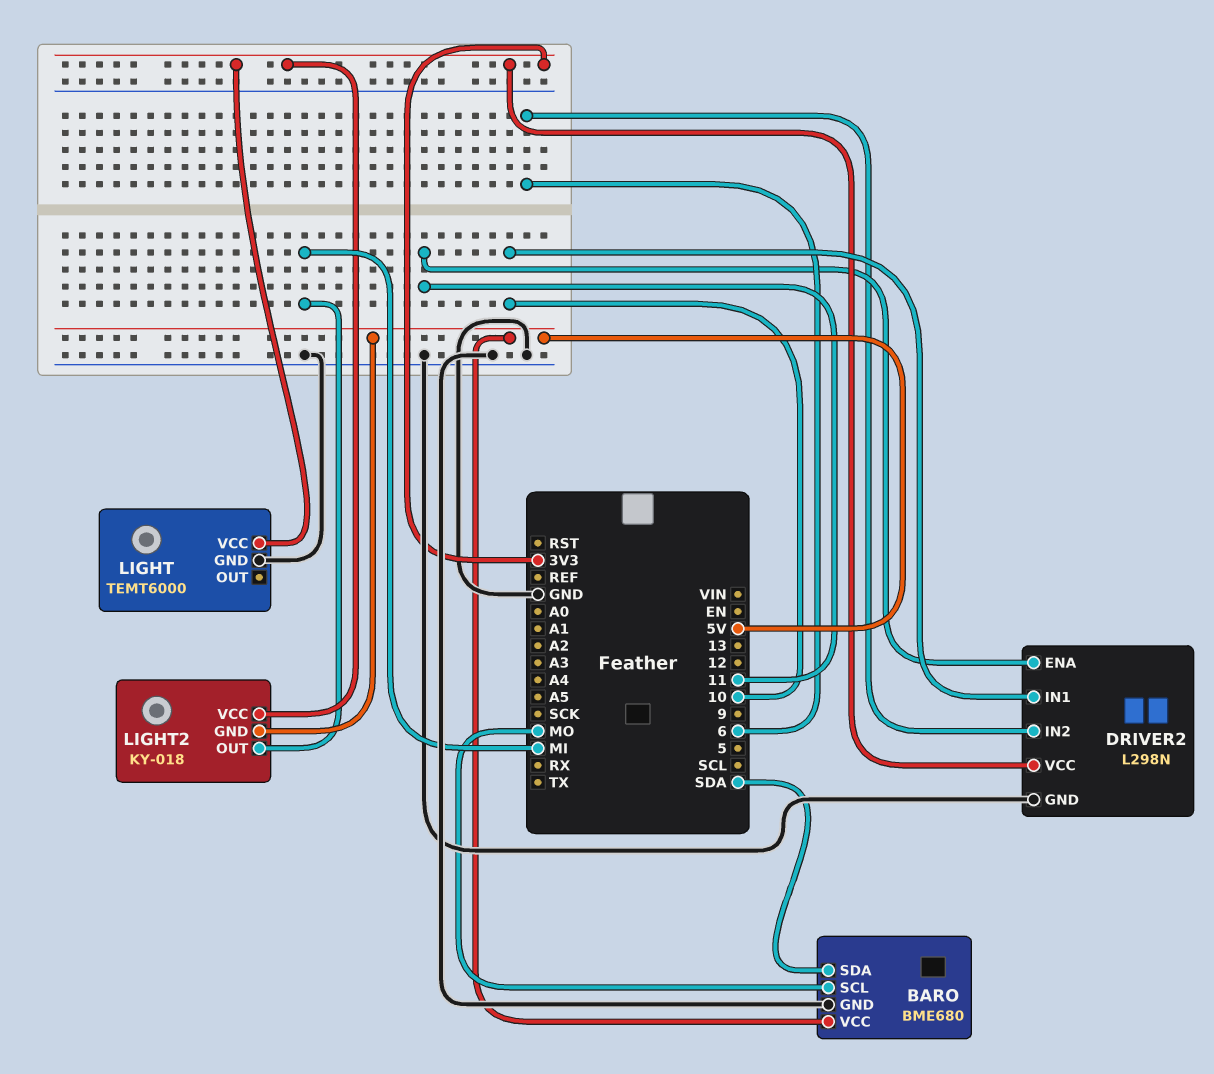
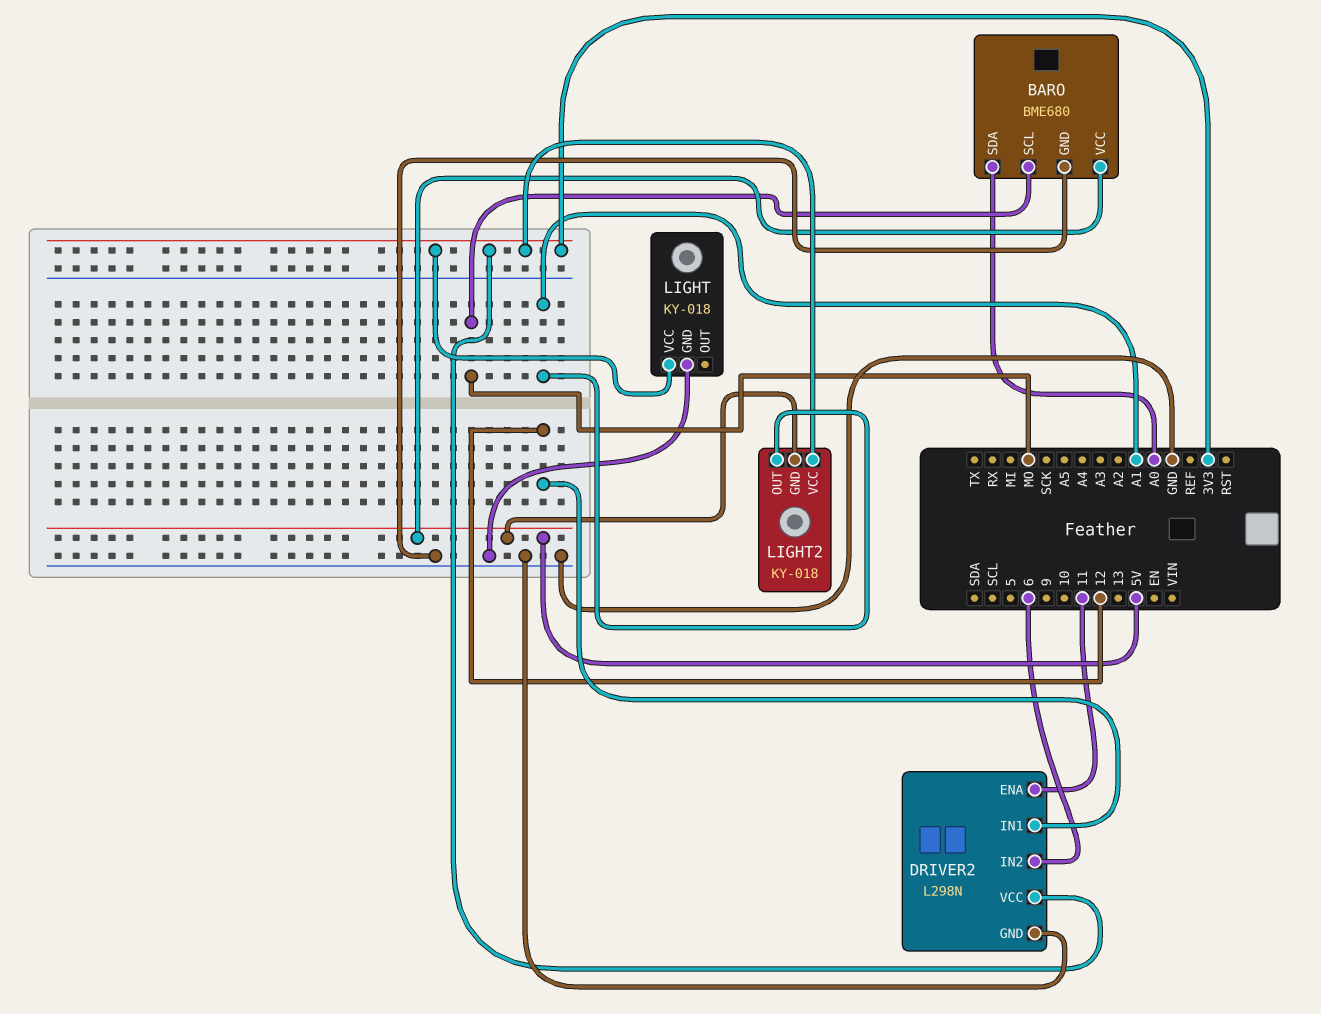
BARO pin SDA: SDA -> A0
DRIVER2 pin IN1: 10 -> 12
LIGHT: TEMT6000 -> KY-018
LIGHT2 pin OUT: MI -> A1

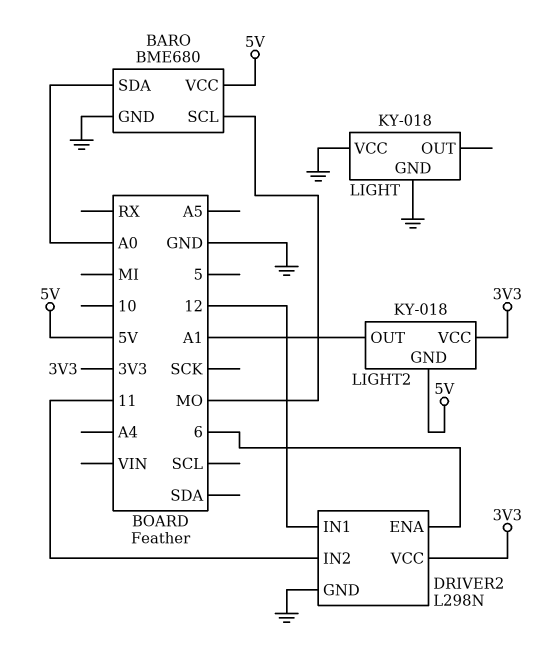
DRIVER2 pin ENA: 11 -> 6
DRIVER2 pin IN2: 6 -> 11
LIGHT pin VCC: 3V3 -> GND

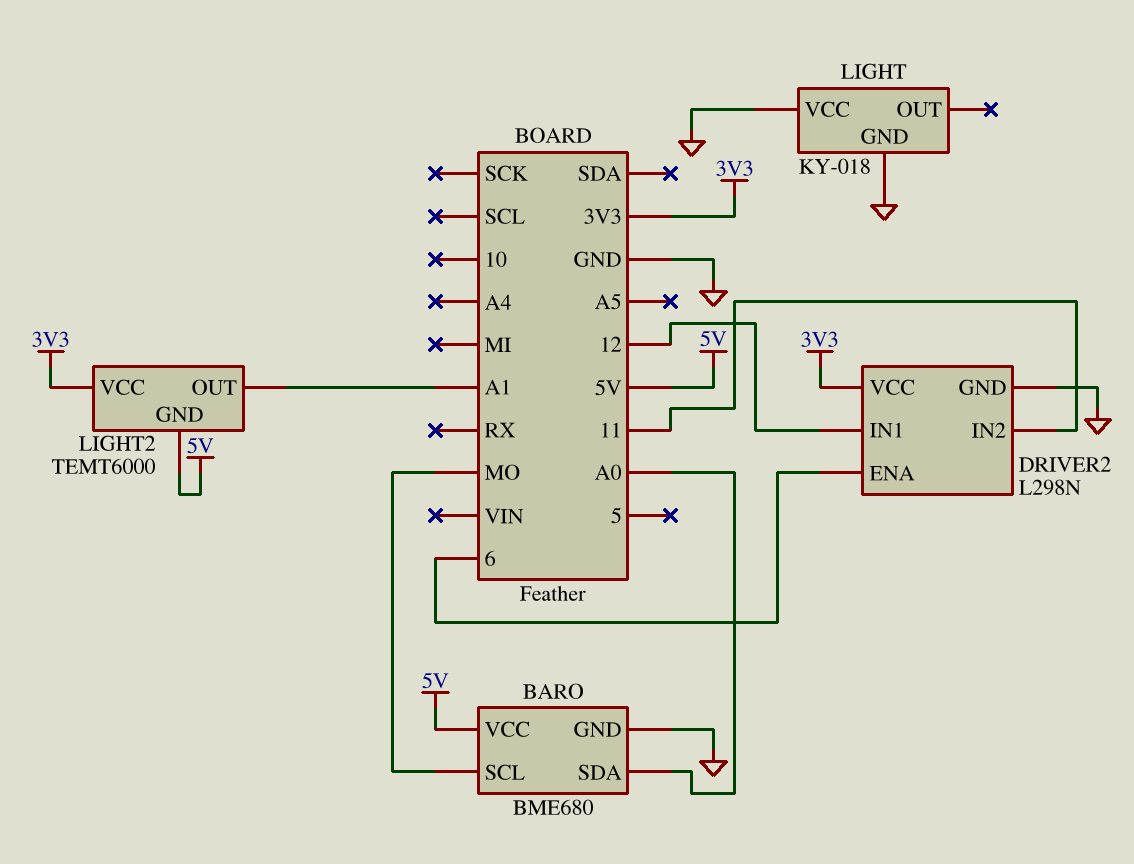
LIGHT2: KY-018 -> TEMT6000

